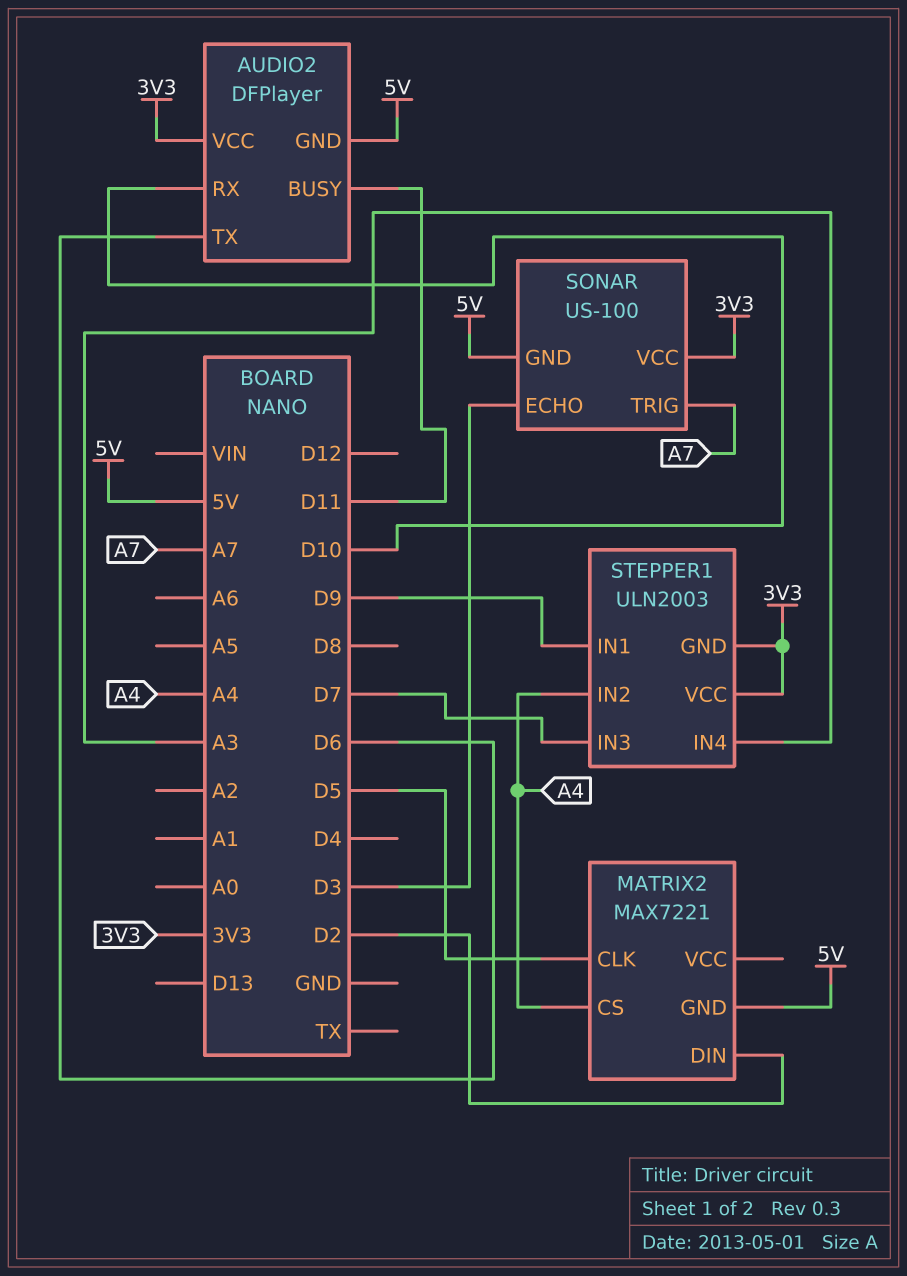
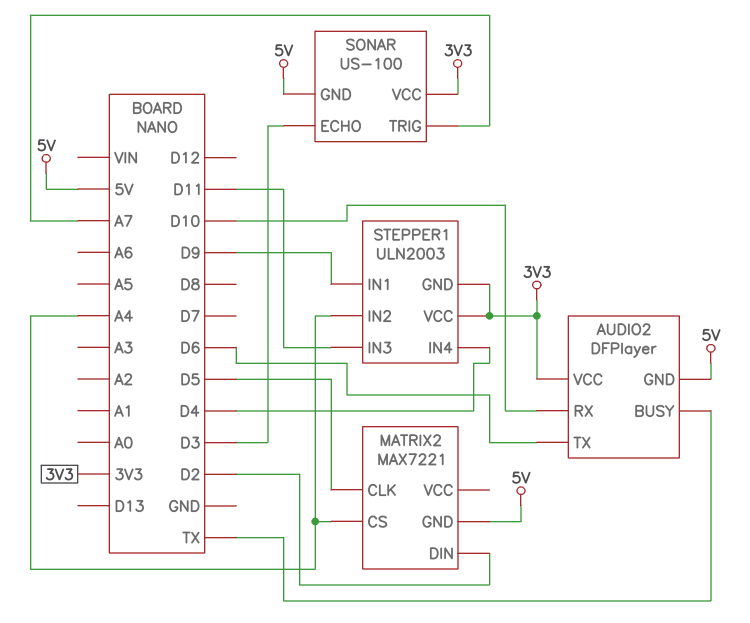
AUDIO2 pin BUSY: D11 -> TX
STEPPER1 pin IN3: D7 -> D11
STEPPER1 pin IN4: A3 -> D4

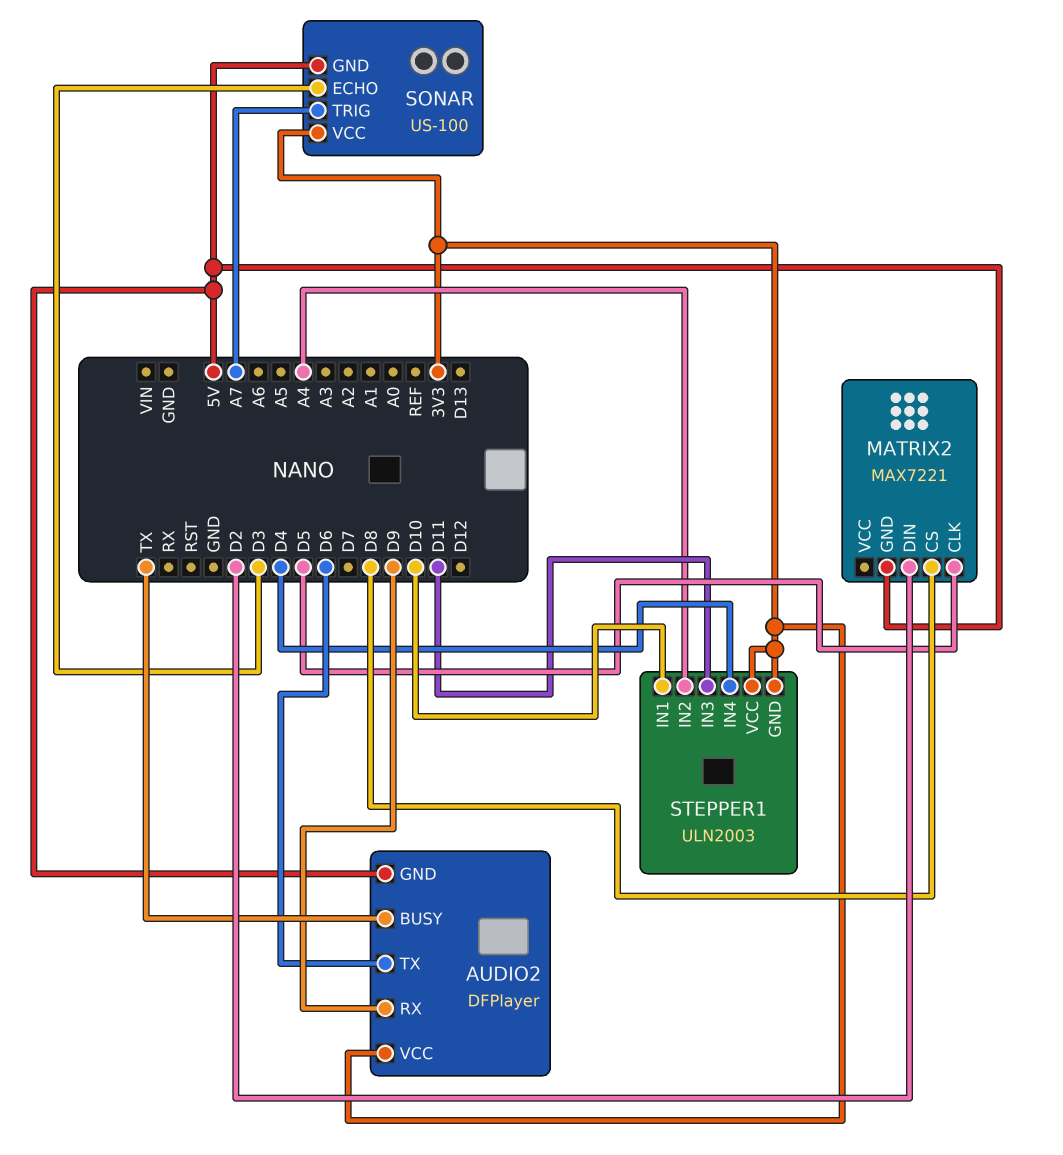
AUDIO2 pin RX: D10 -> D9
MATRIX2 pin CS: A4 -> D8
STEPPER1 pin IN1: D9 -> D10

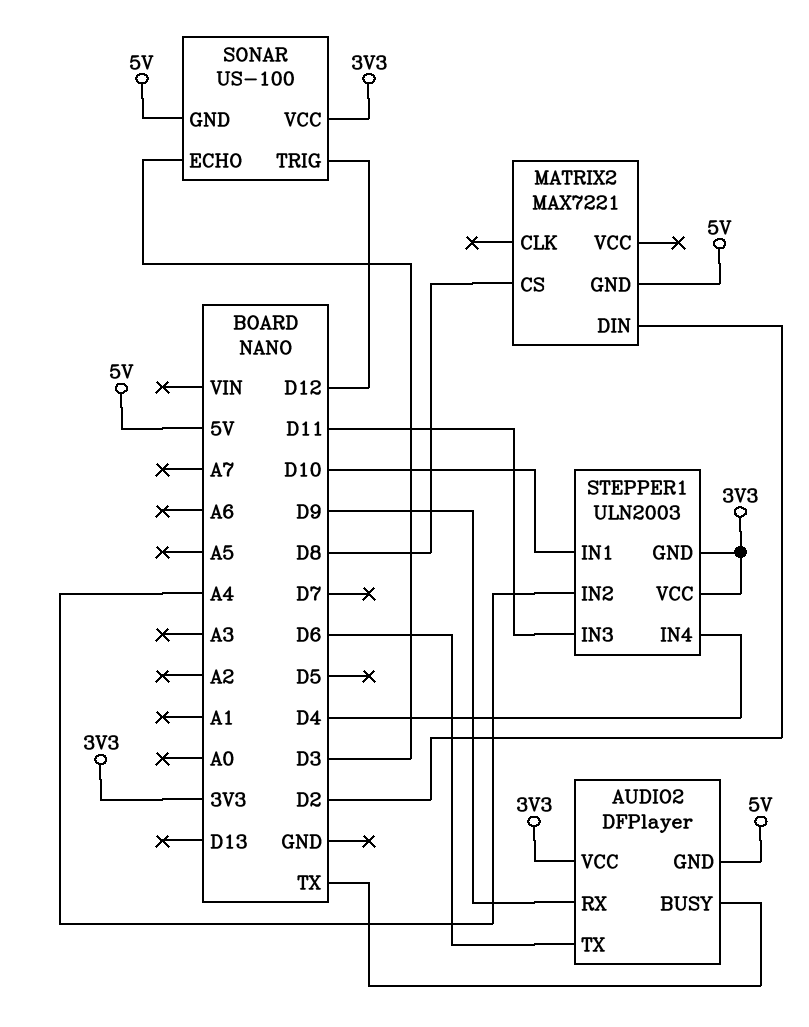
MATRIX2 pin CLK: D5 -> none
SONAR pin TRIG: A7 -> D12

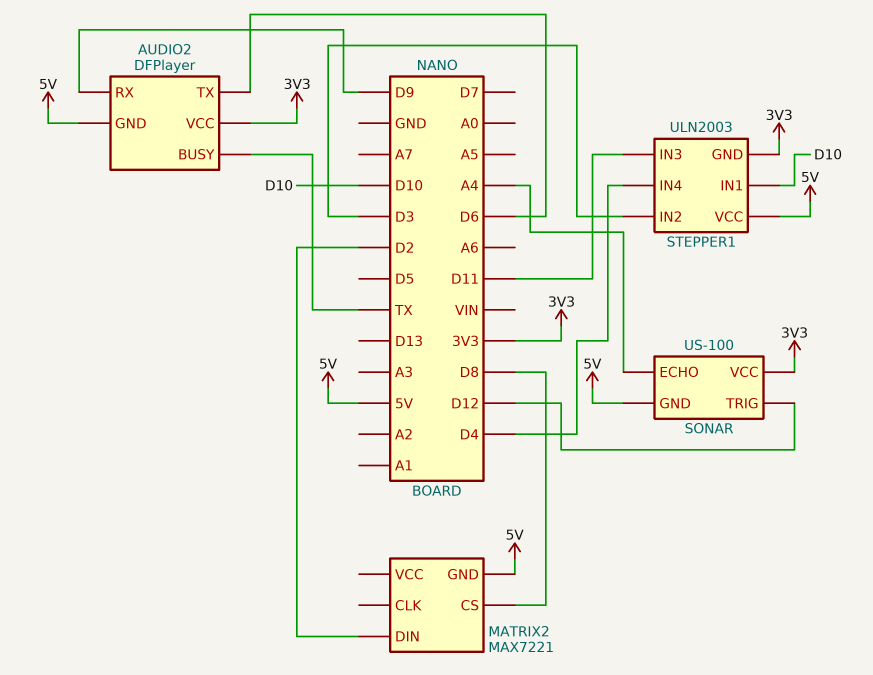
SONAR pin ECHO: D3 -> A4
STEPPER1 pin IN2: A4 -> D3
STEPPER1 pin VCC: 3V3 -> 5V

